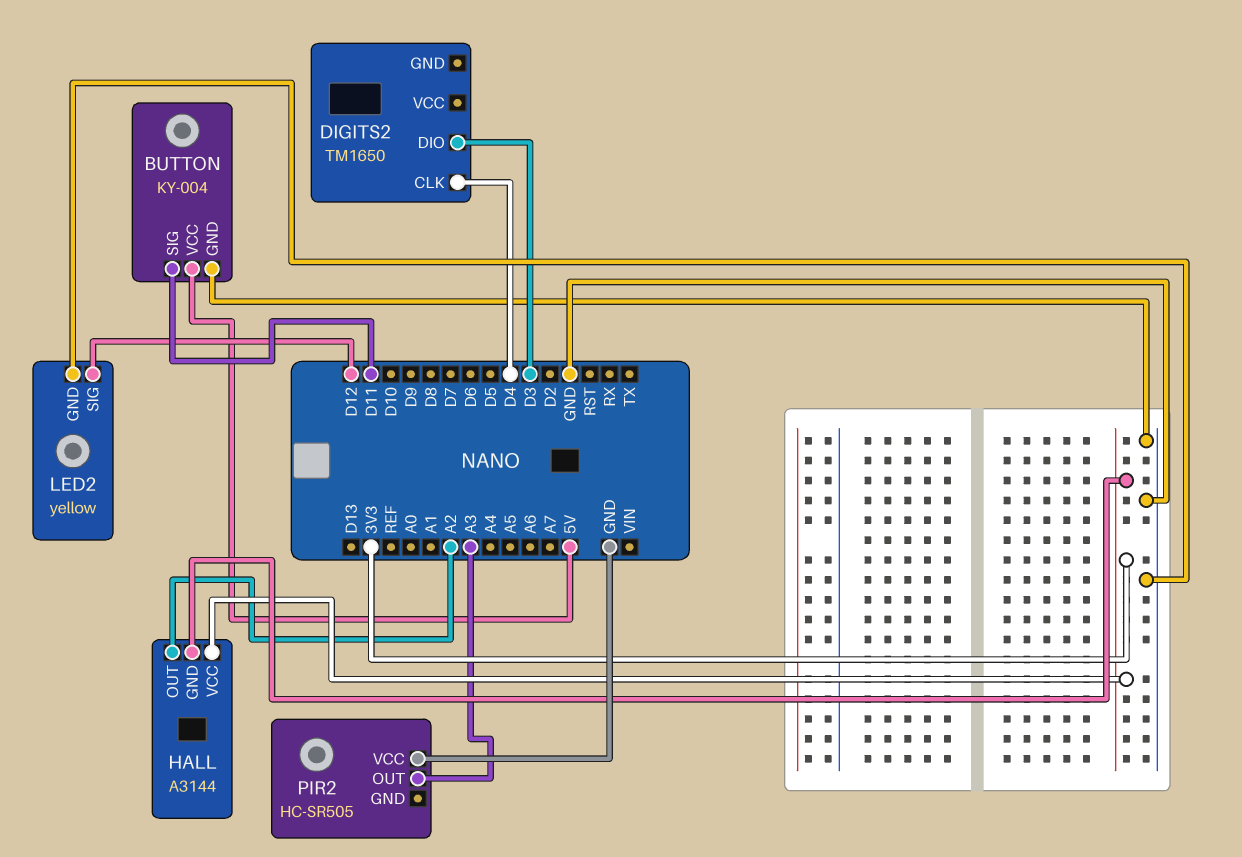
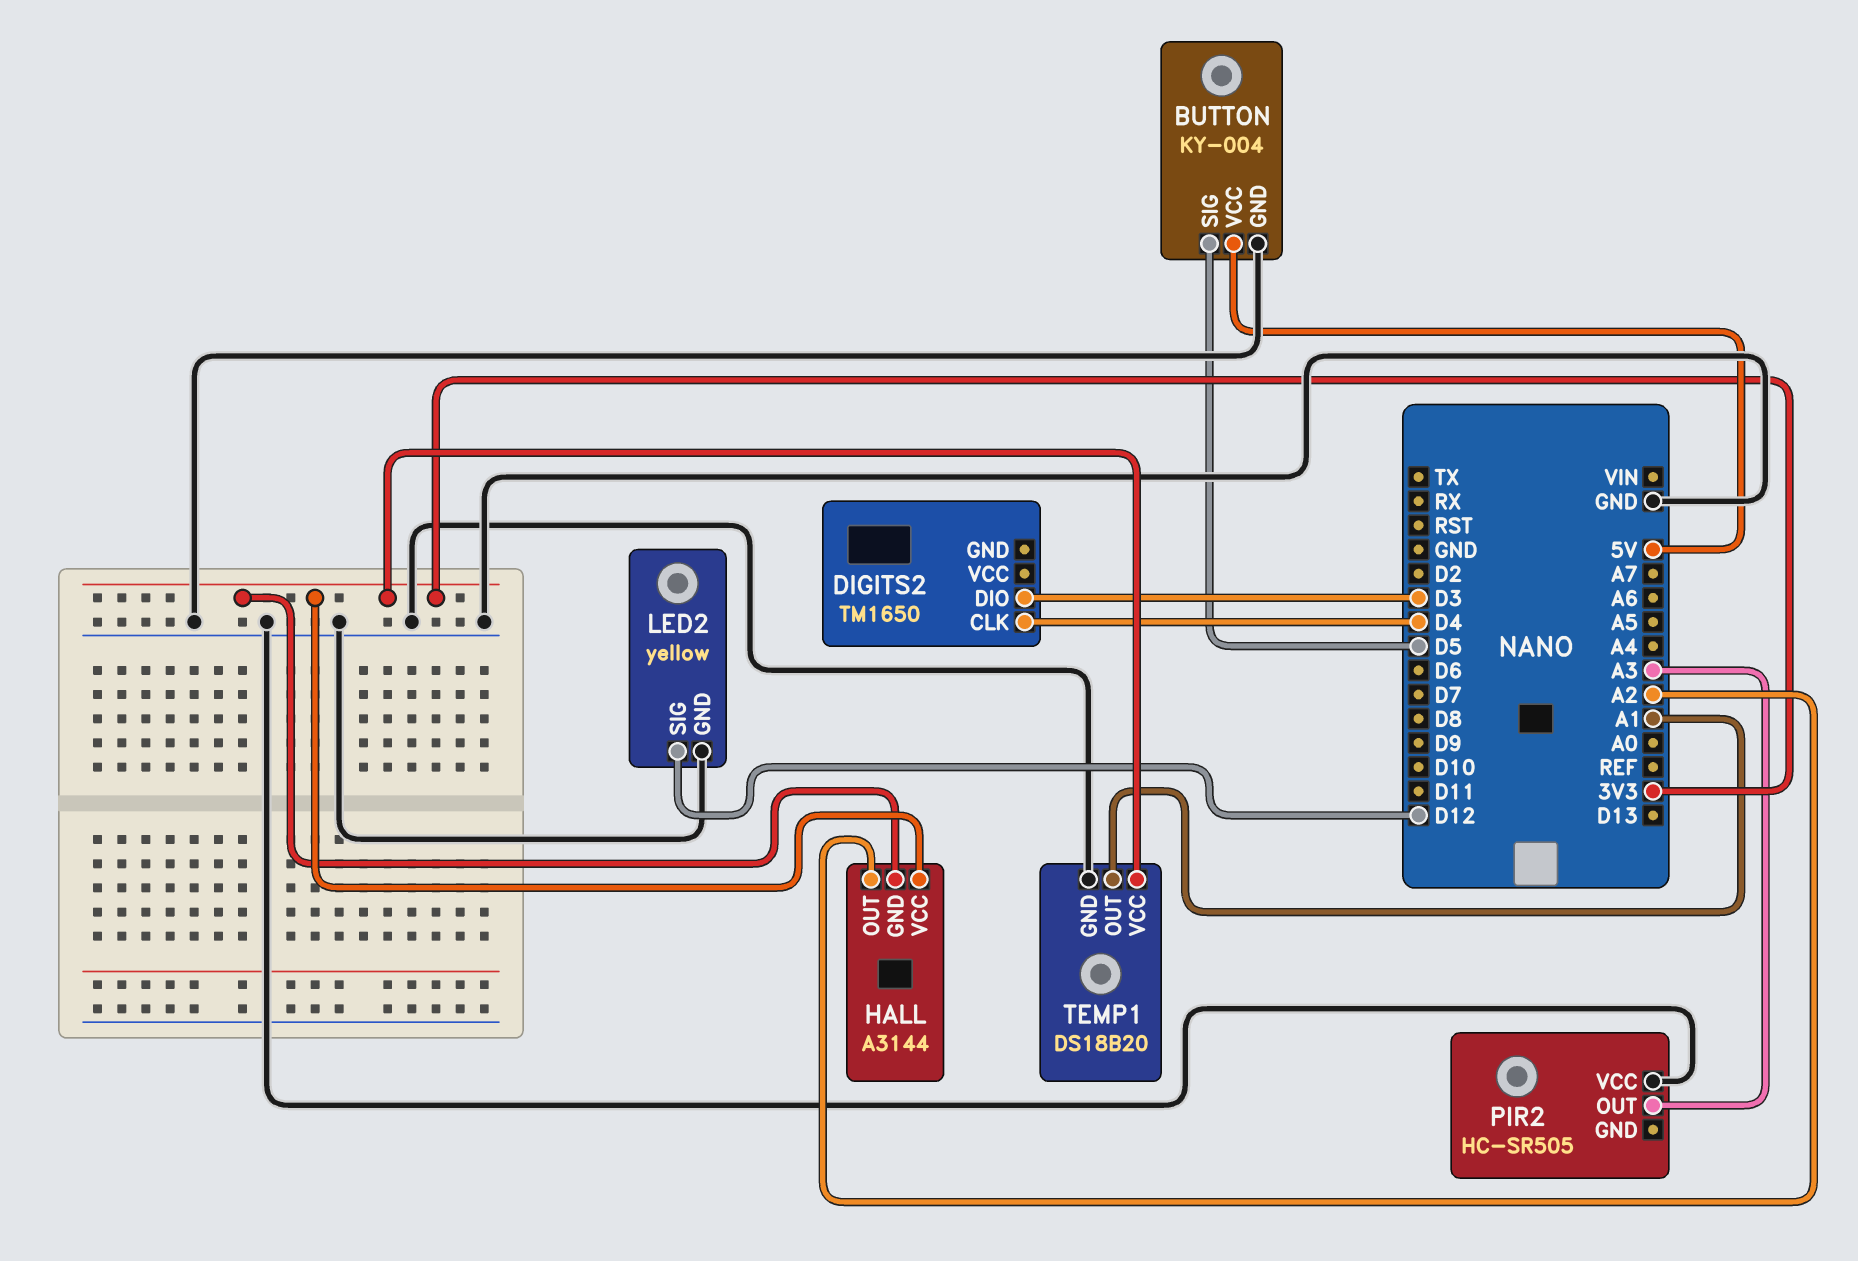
BUTTON pin SIG: D11 -> D5
TEMP1: none -> DS18B20
TEMP1 pin GND: none -> GND
TEMP1 pin OUT: none -> A1
TEMP1 pin VCC: none -> 3V3

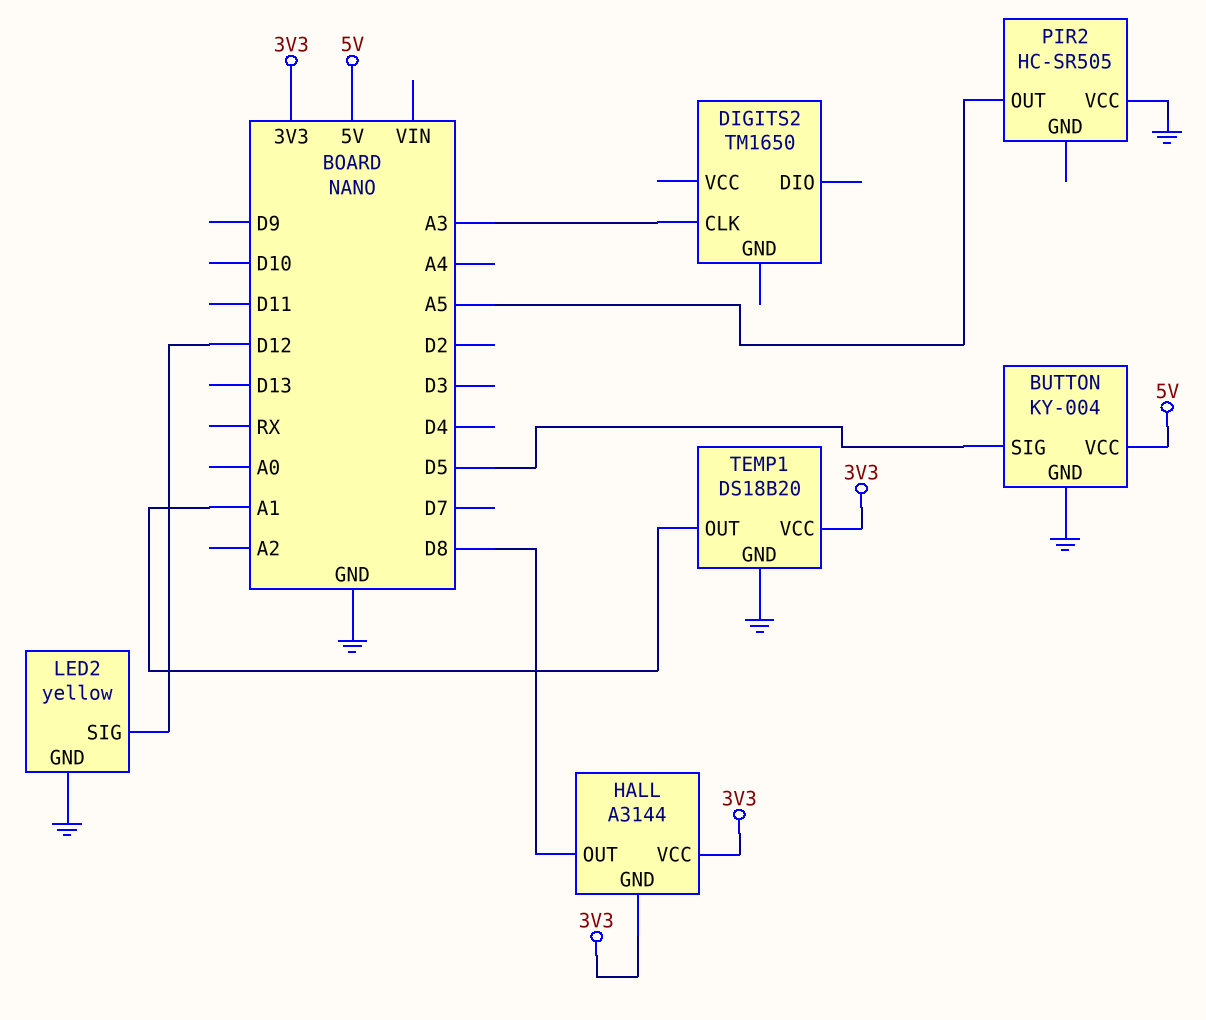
DIGITS2 pin CLK: D4 -> A3
DIGITS2 pin DIO: D3 -> none
HALL pin OUT: A2 -> D8
PIR2 pin OUT: A3 -> A5

